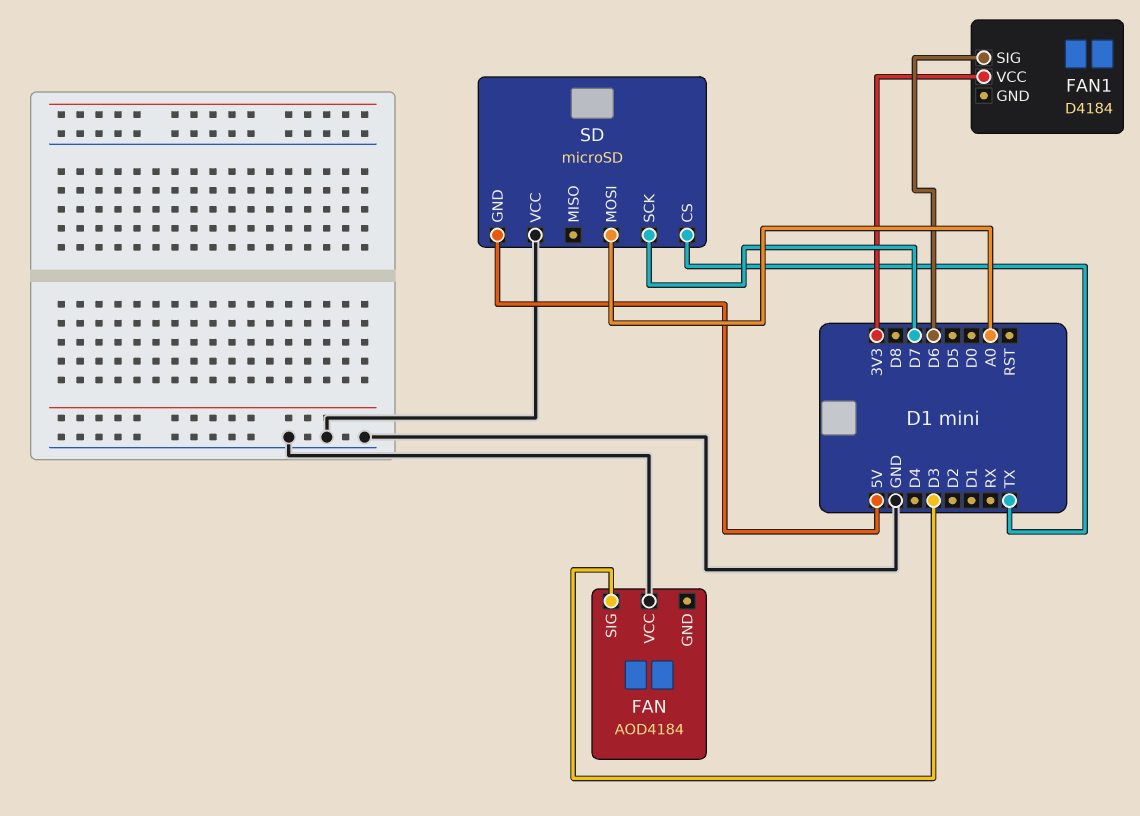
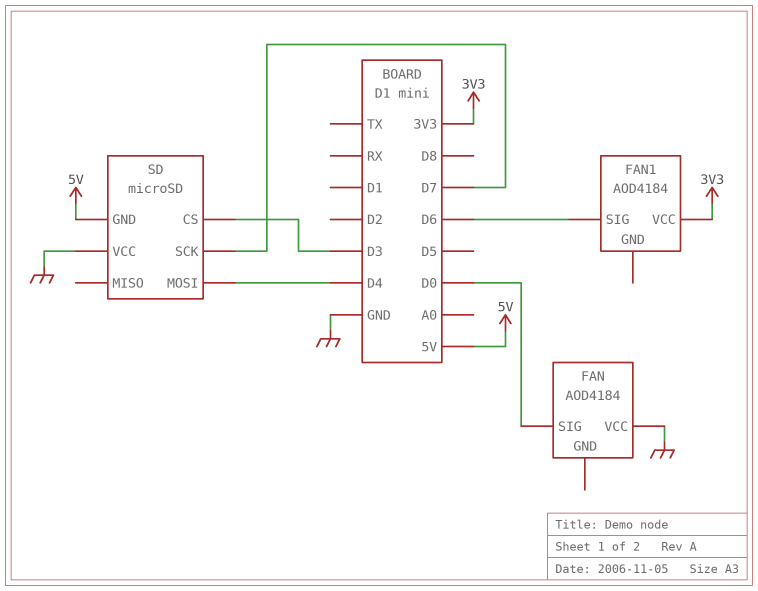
FAN pin SIG: D3 -> D0
FAN1: D4184 -> AOD4184
SD pin CS: TX -> D3
SD pin MOSI: A0 -> D4

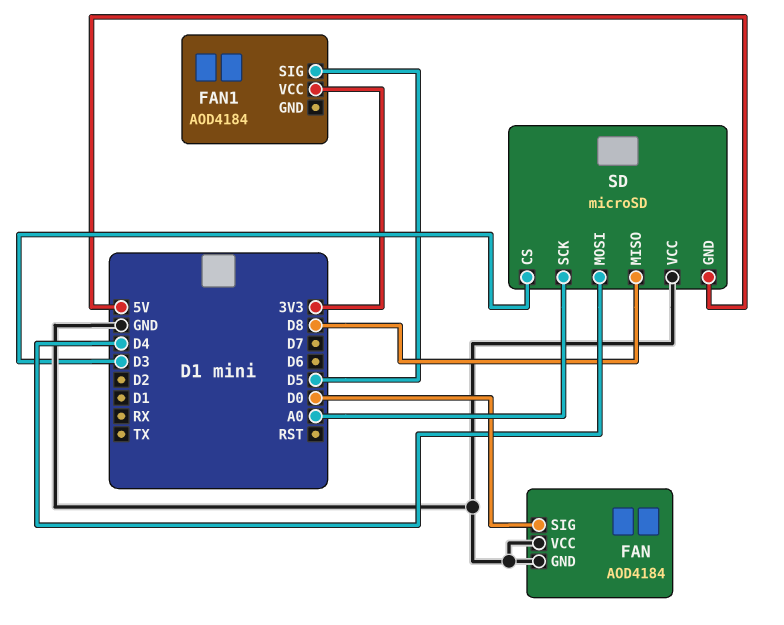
FAN pin GND: none -> GND
FAN1 pin SIG: D6 -> D5
SD pin MISO: none -> D8
SD pin SCK: D7 -> A0

